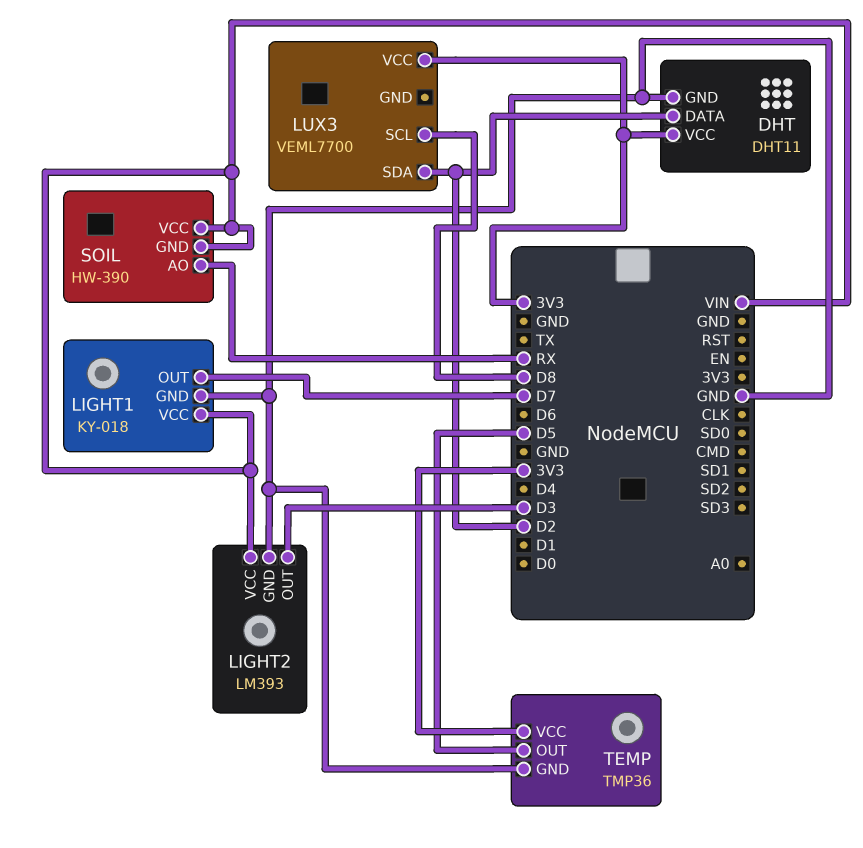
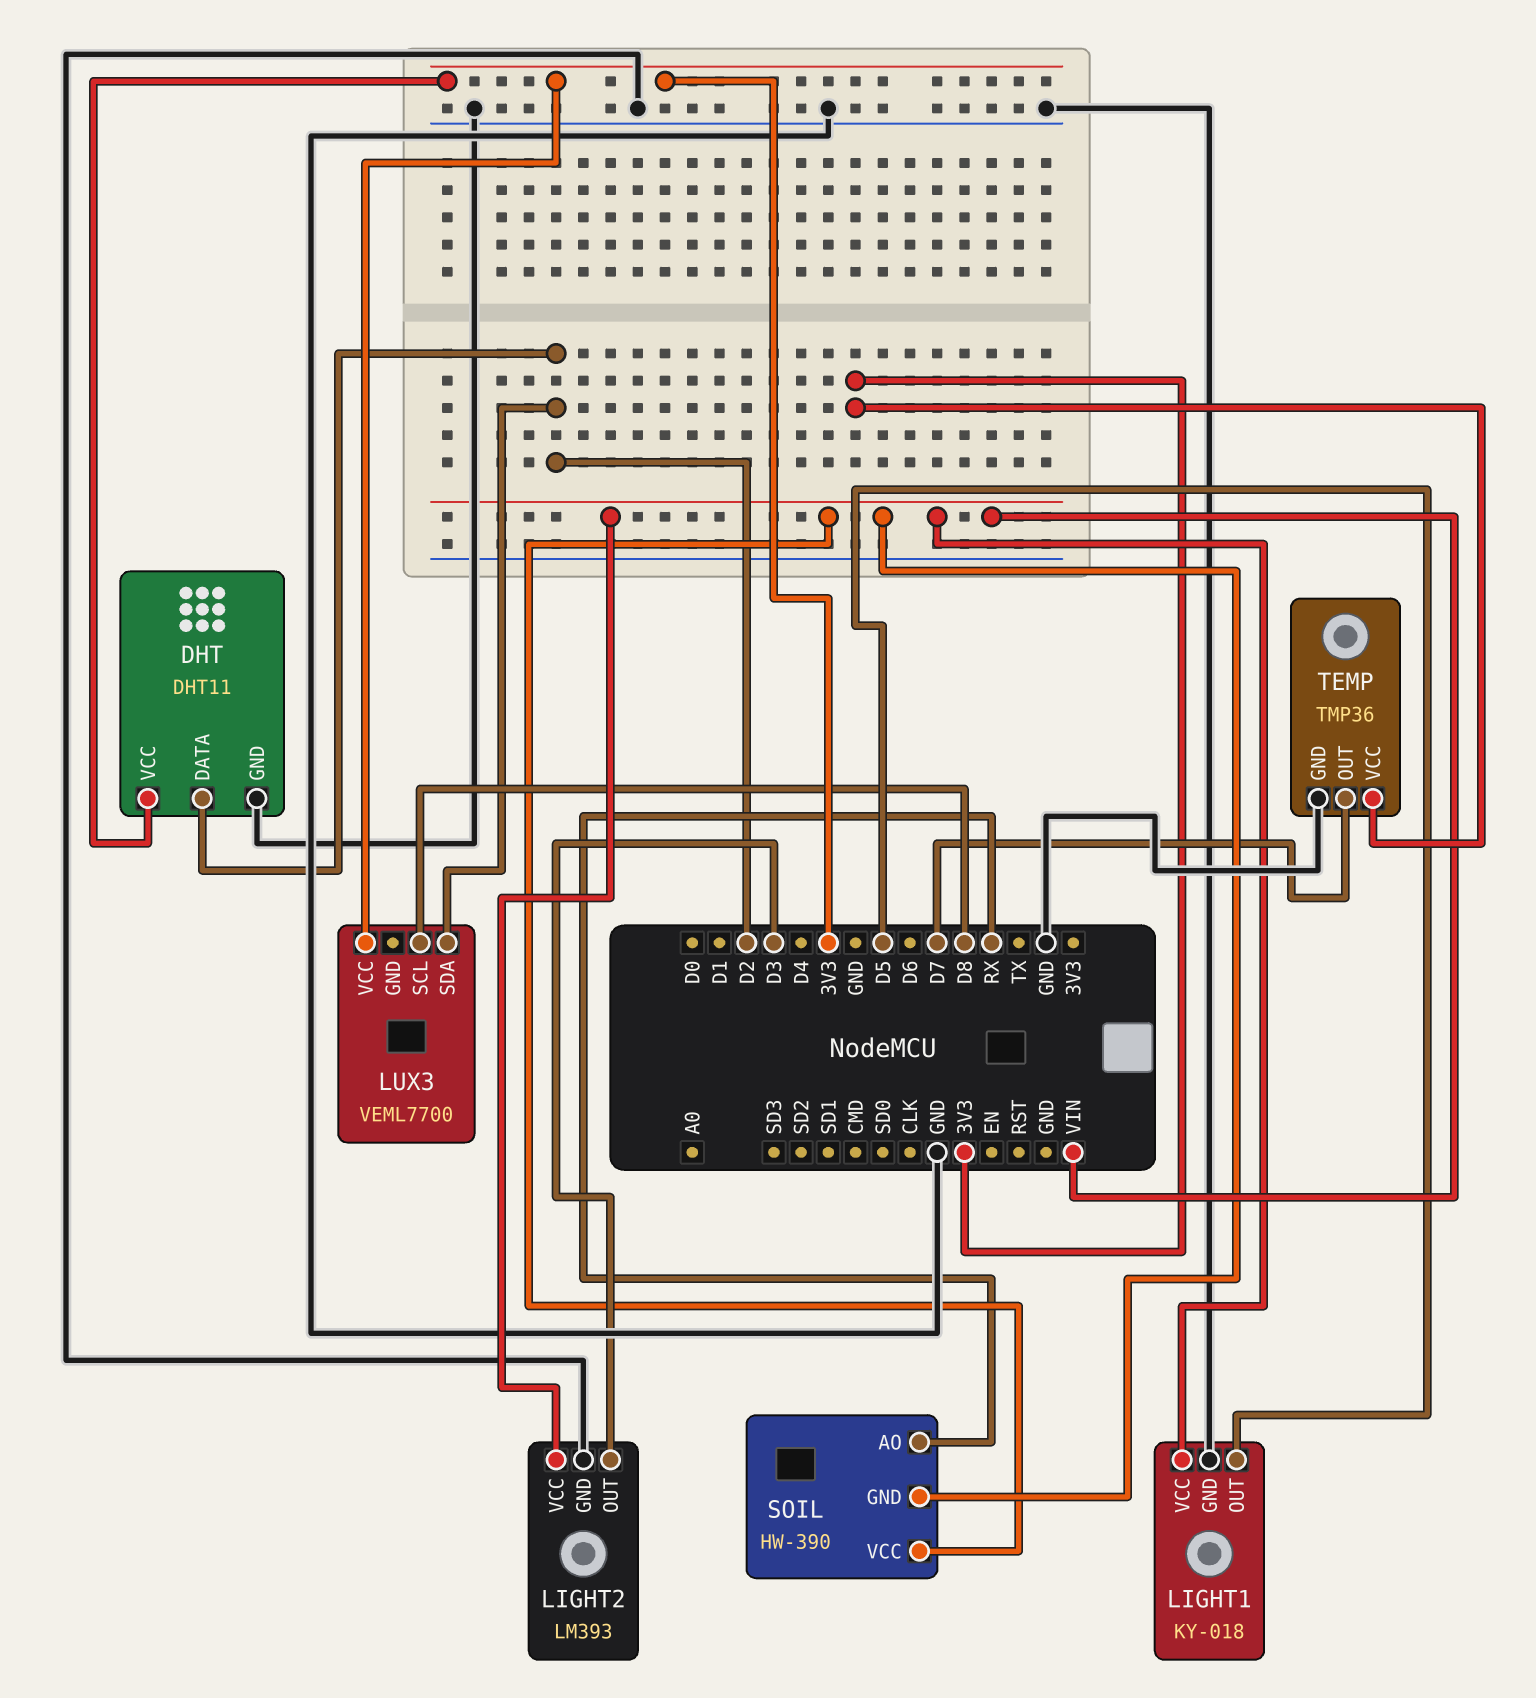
LIGHT1 pin OUT: D7 -> D5
TEMP pin OUT: D5 -> D7

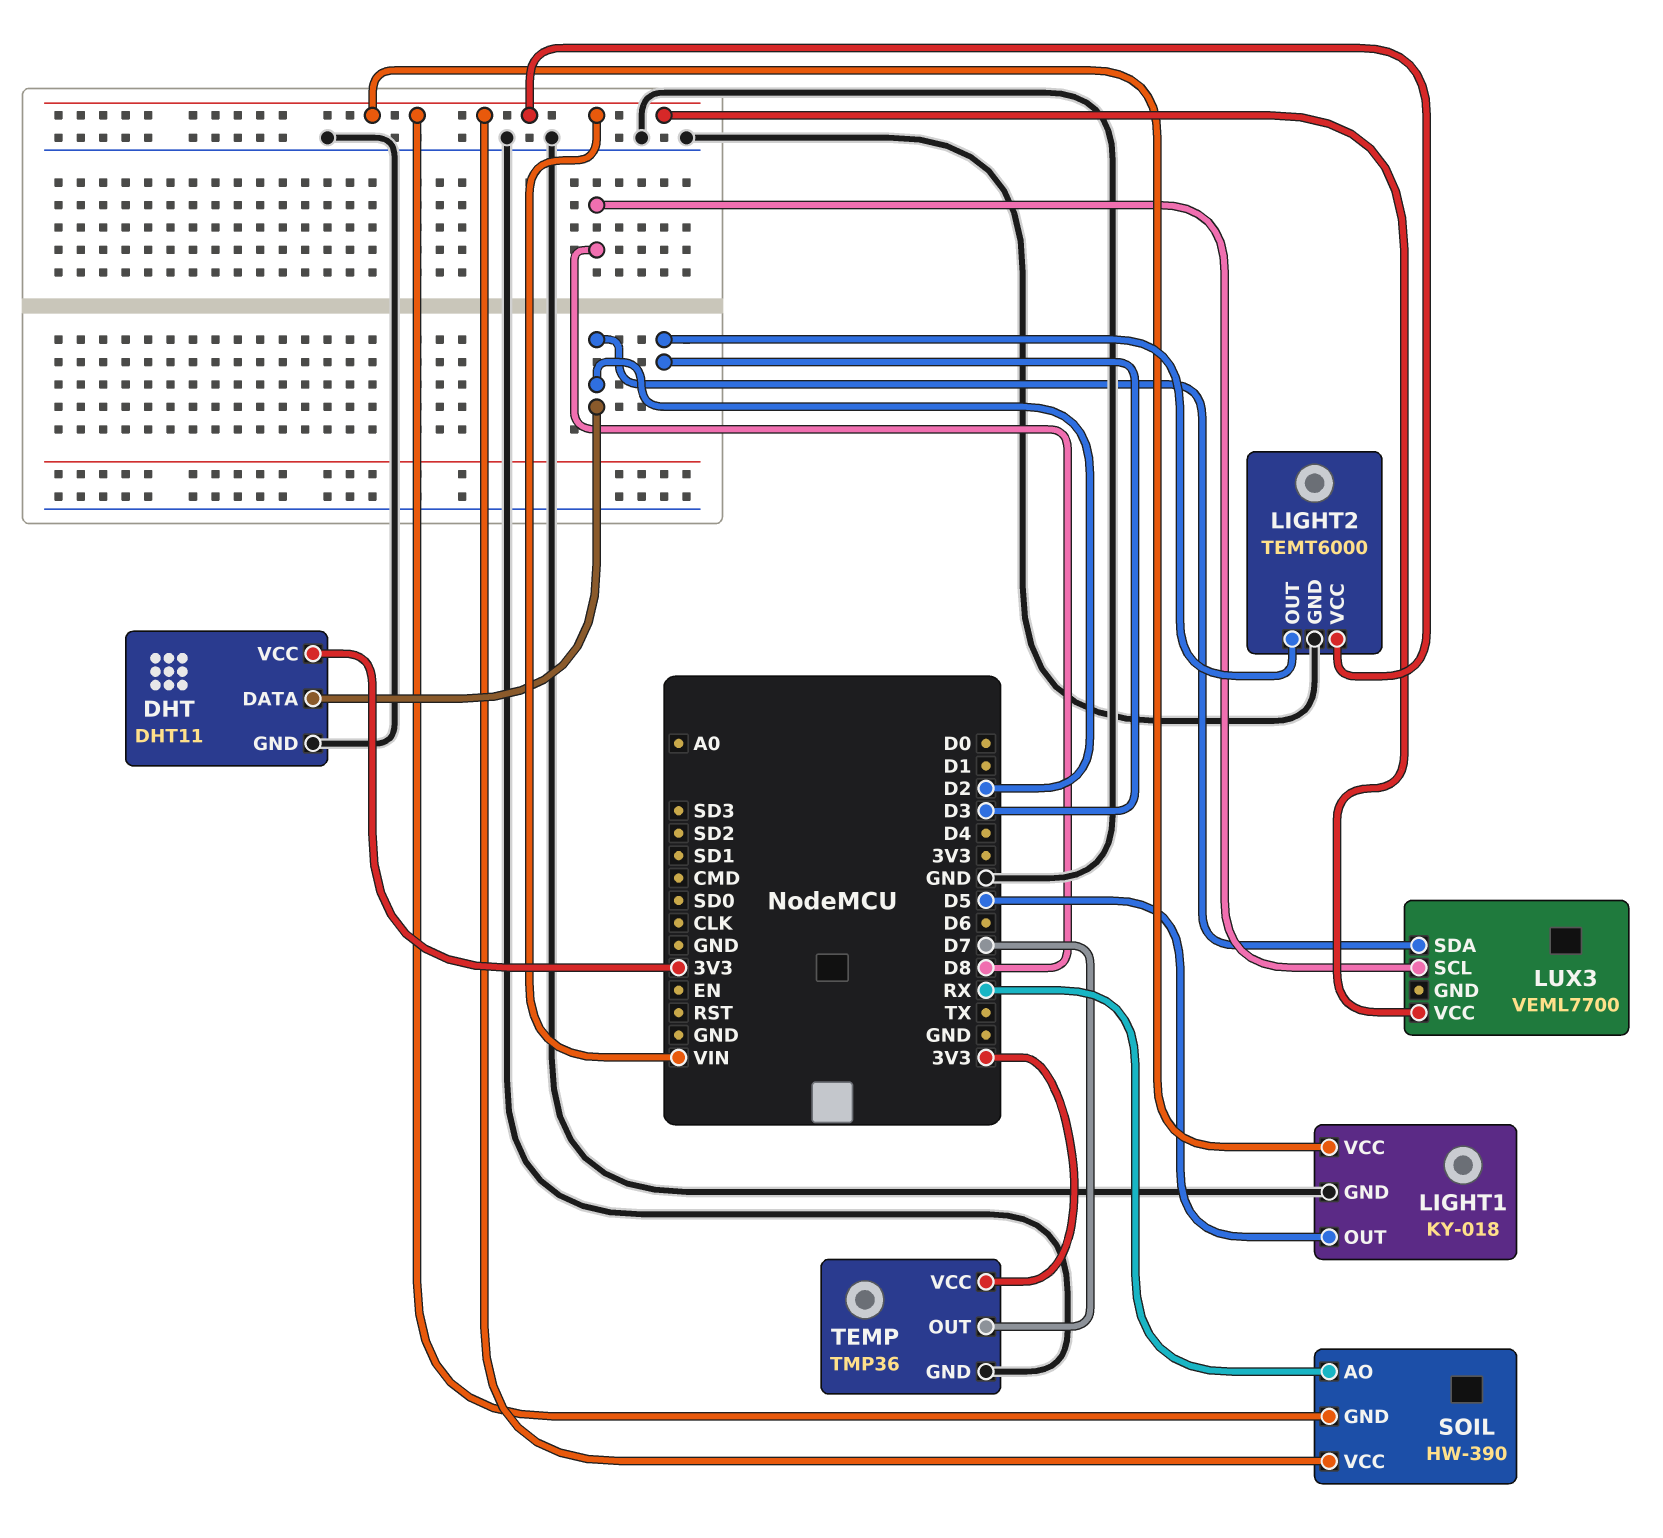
LIGHT2: LM393 -> TEMT6000
LUX3 pin VCC: 3V3 -> VIN

